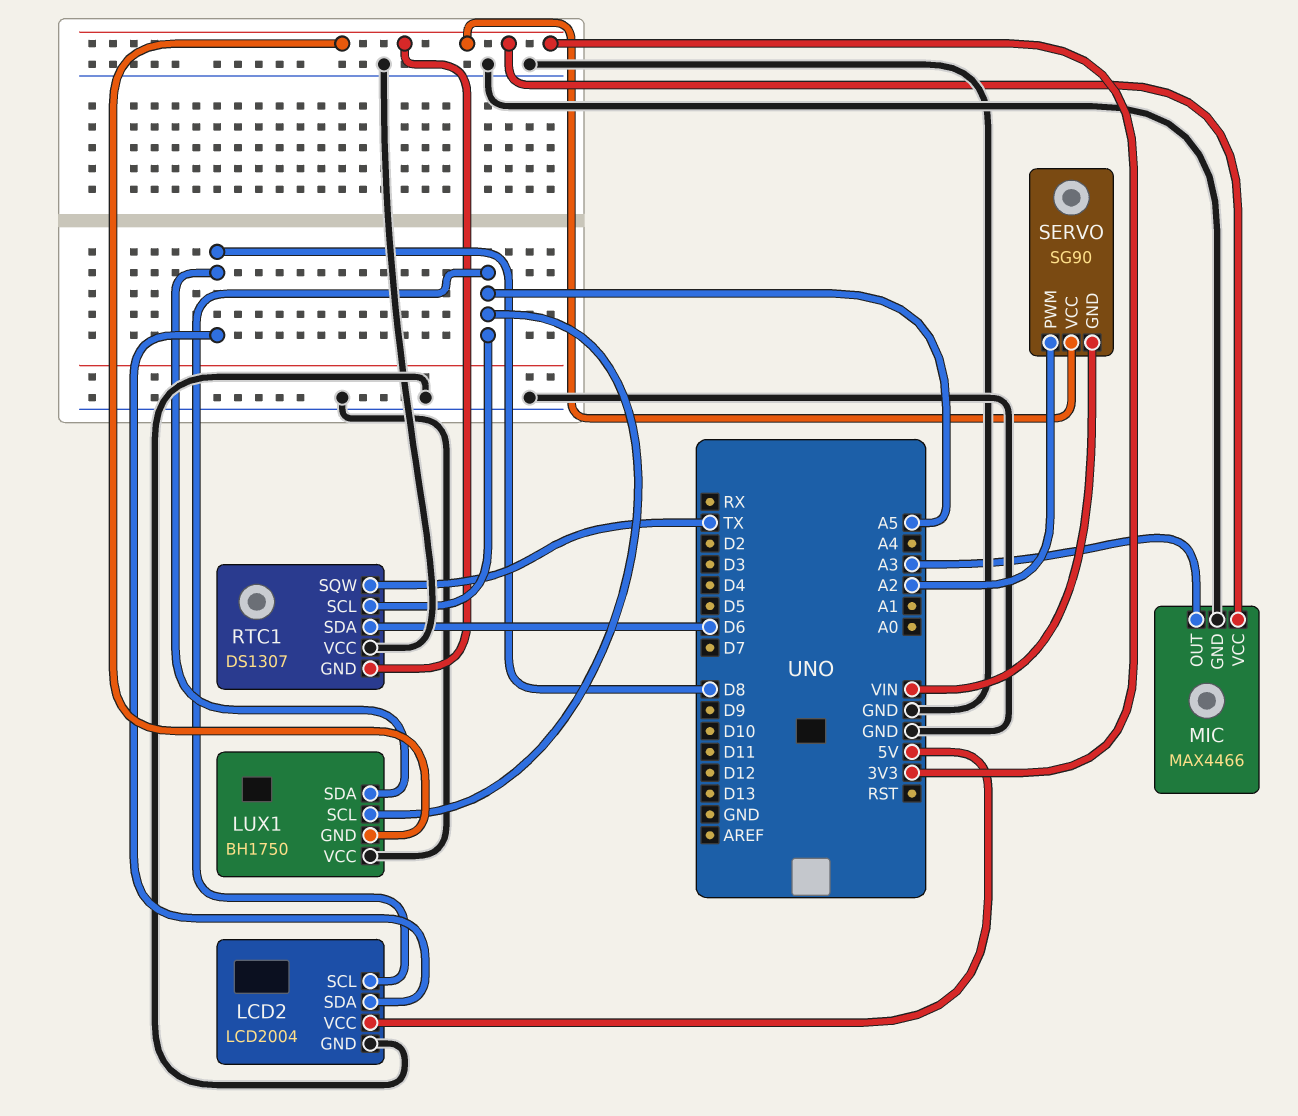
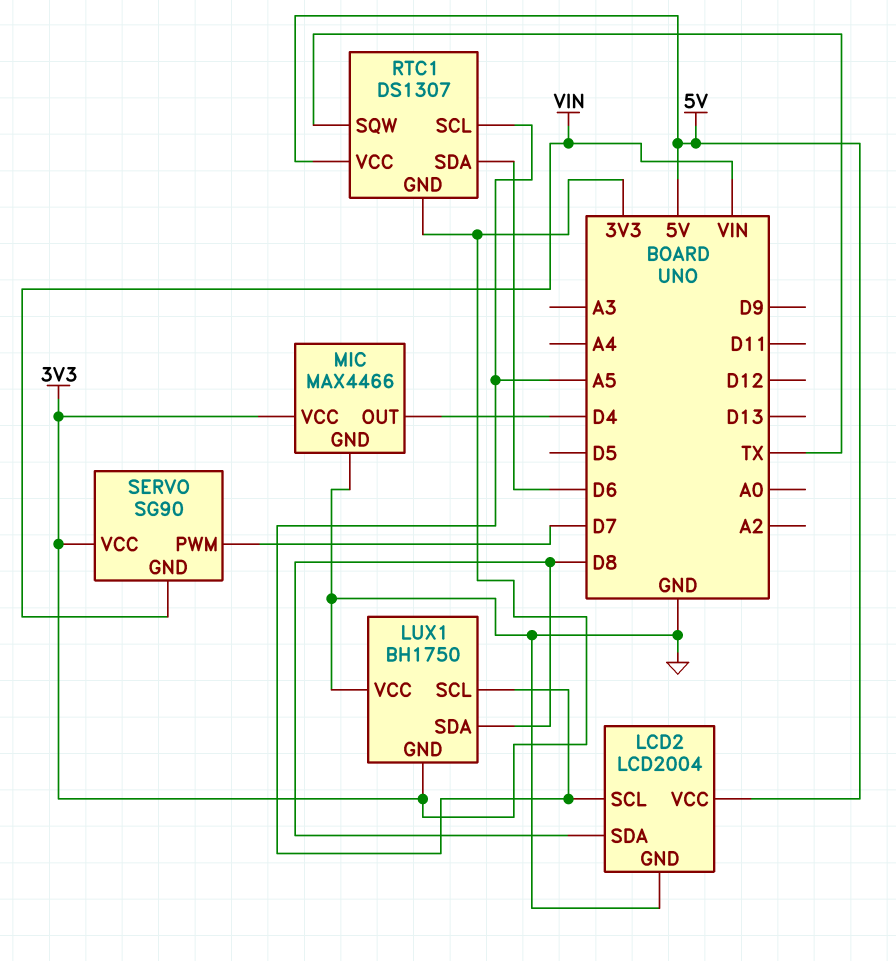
MIC pin OUT: A3 -> D4
RTC1 pin VCC: GND -> 5V
SERVO pin PWM: A2 -> D7

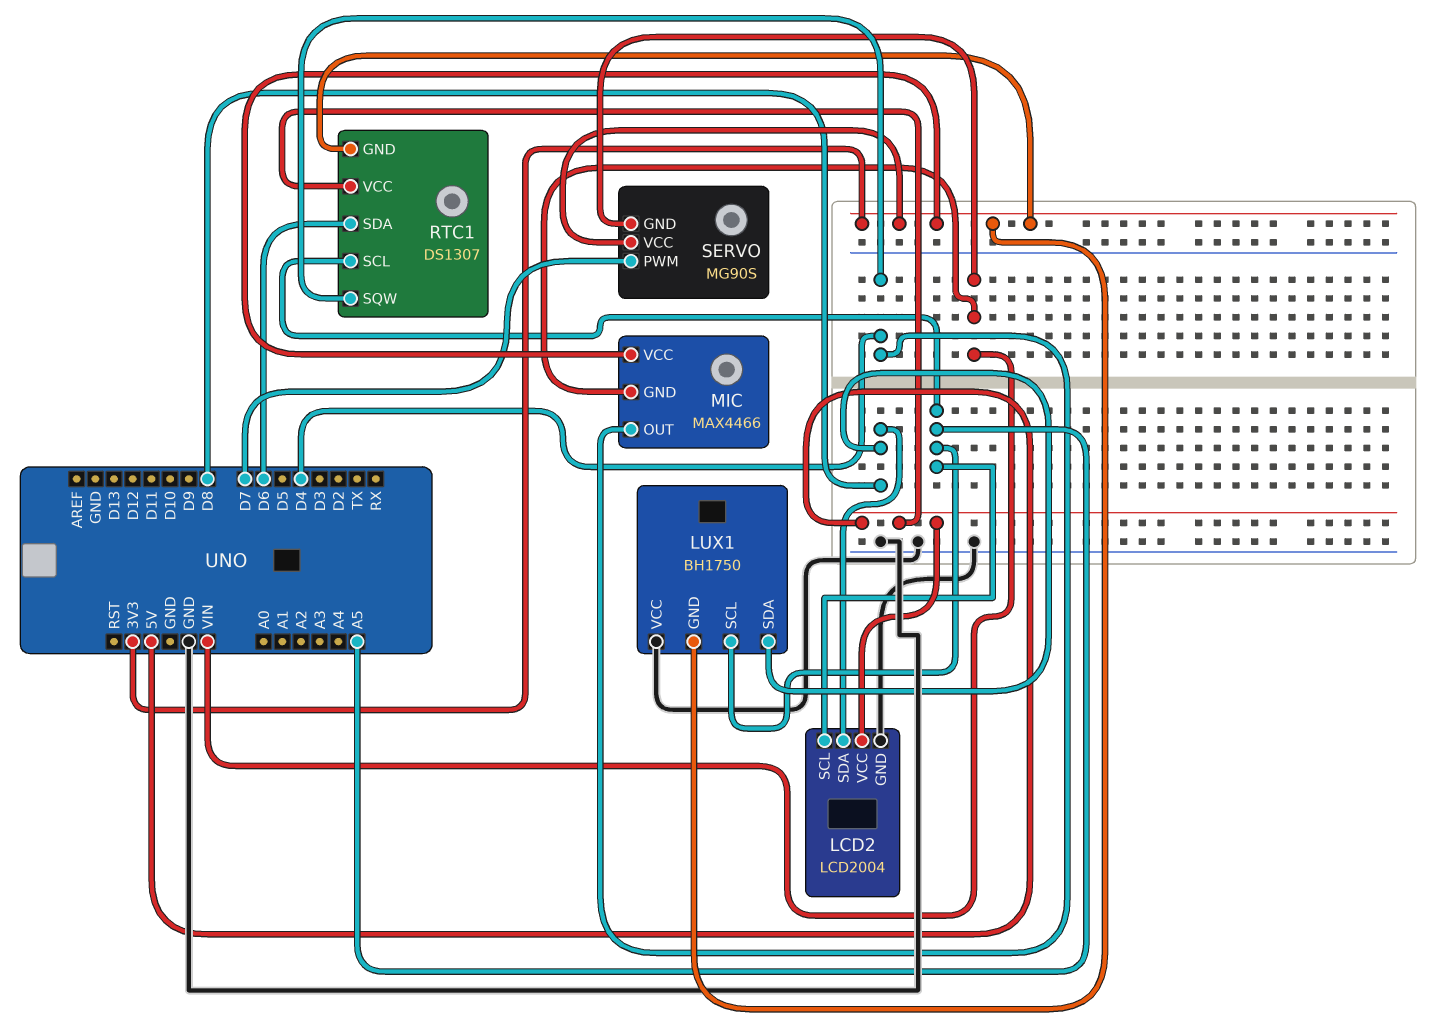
MIC pin GND: GND -> VIN
RTC1 pin SQW: TX -> D4
SERVO: SG90 -> MG90S

